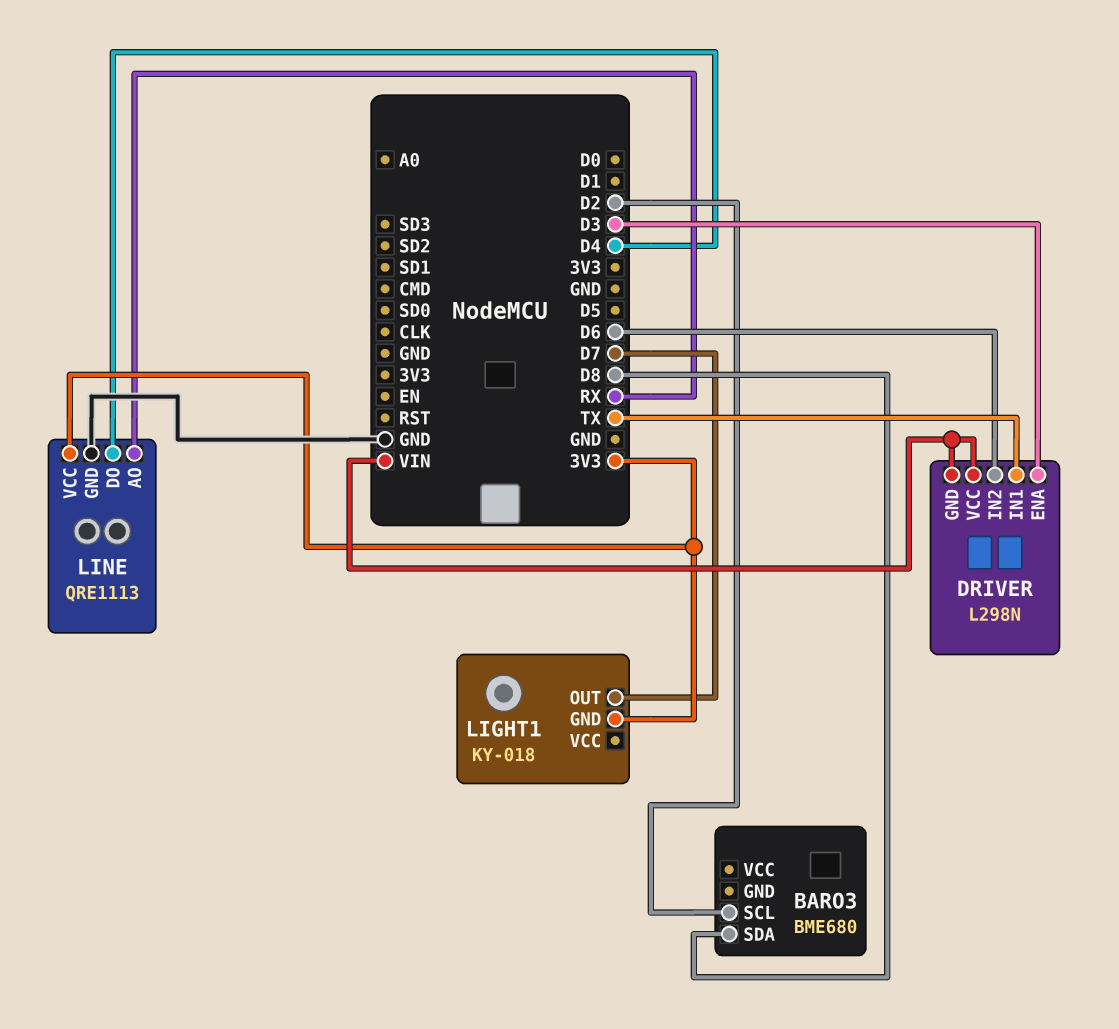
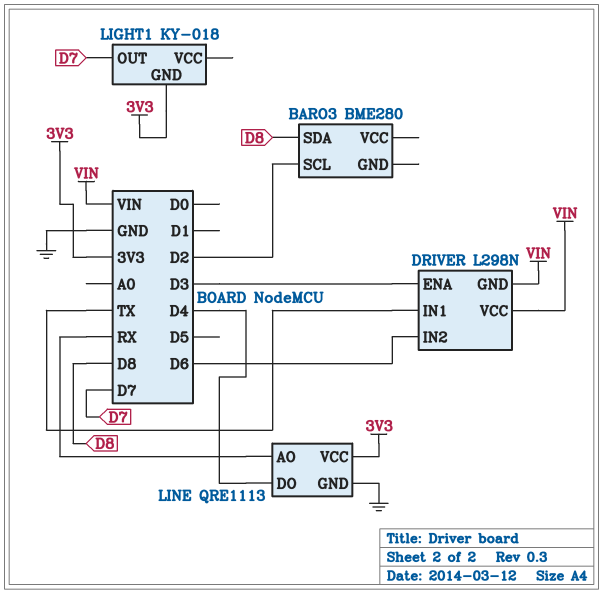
BARO3: BME680 -> BME280

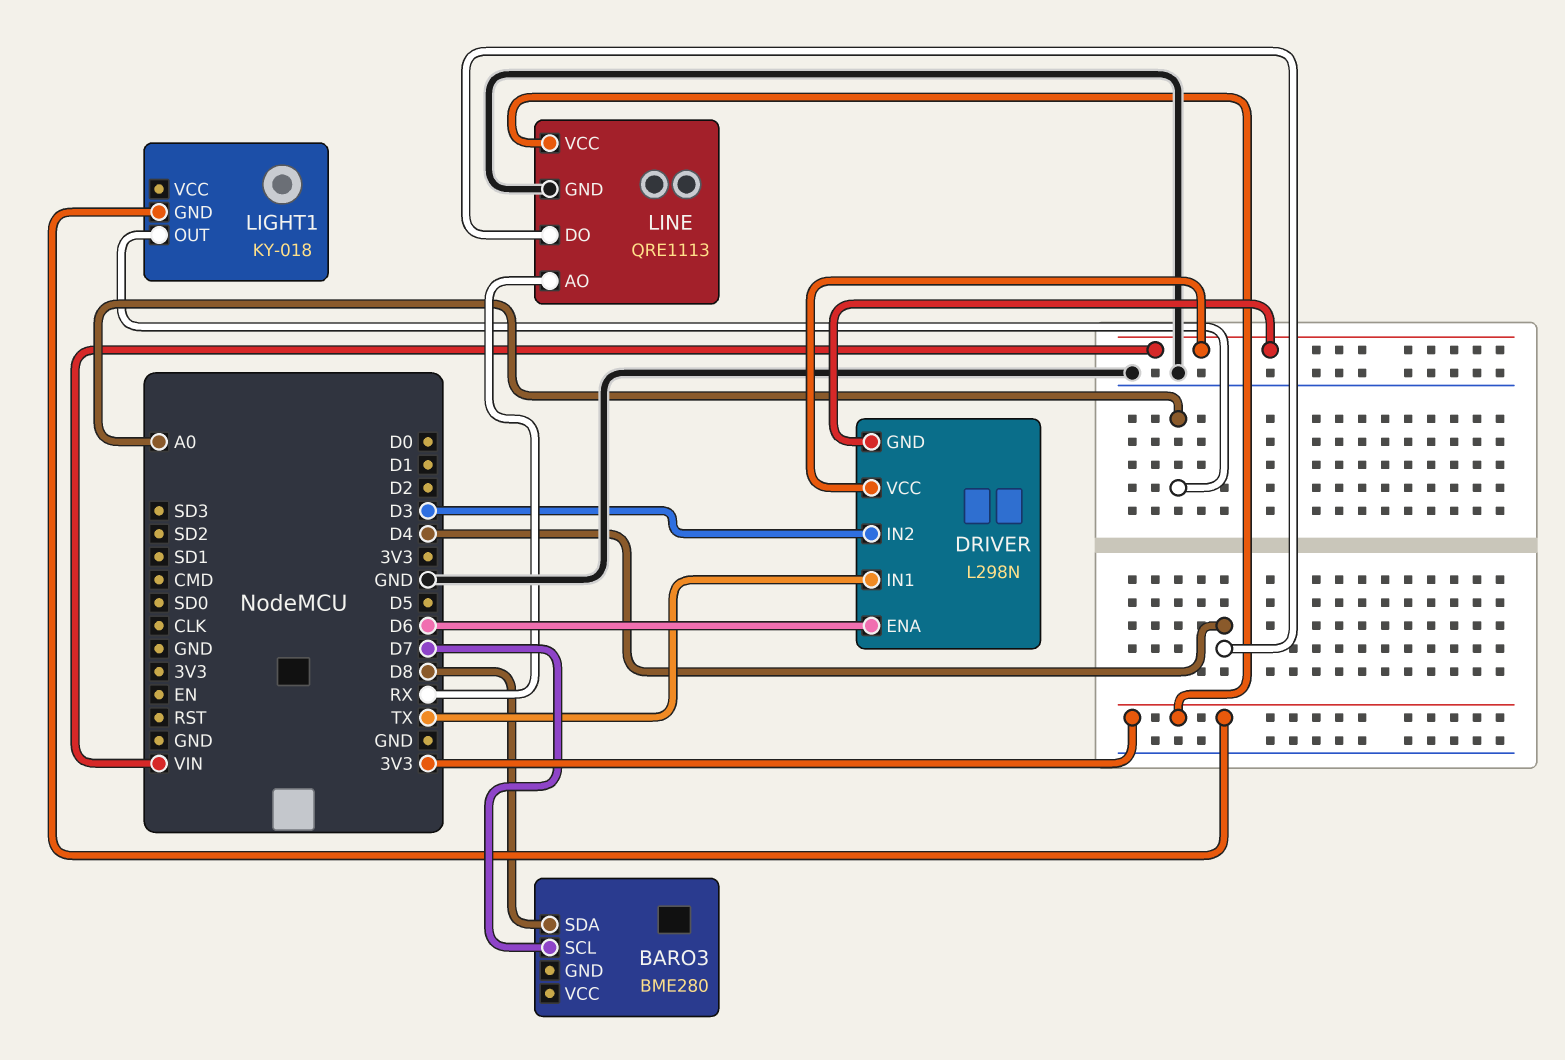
BARO3 pin SCL: D2 -> D7
DRIVER pin ENA: D3 -> D6
DRIVER pin IN2: D6 -> D3
LIGHT1 pin OUT: D7 -> A0

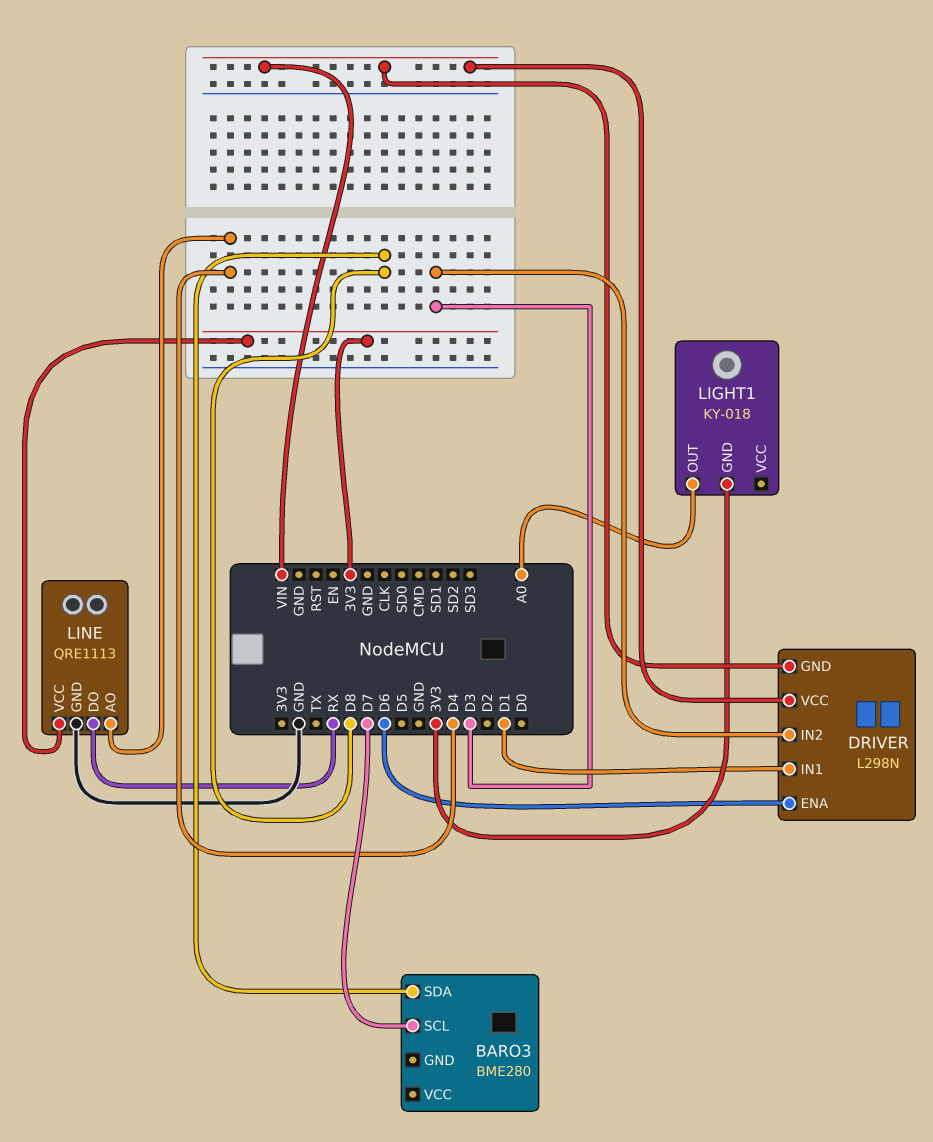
DRIVER pin IN1: TX -> D1
LINE pin AO: RX -> D4
LINE pin DO: D4 -> RX

